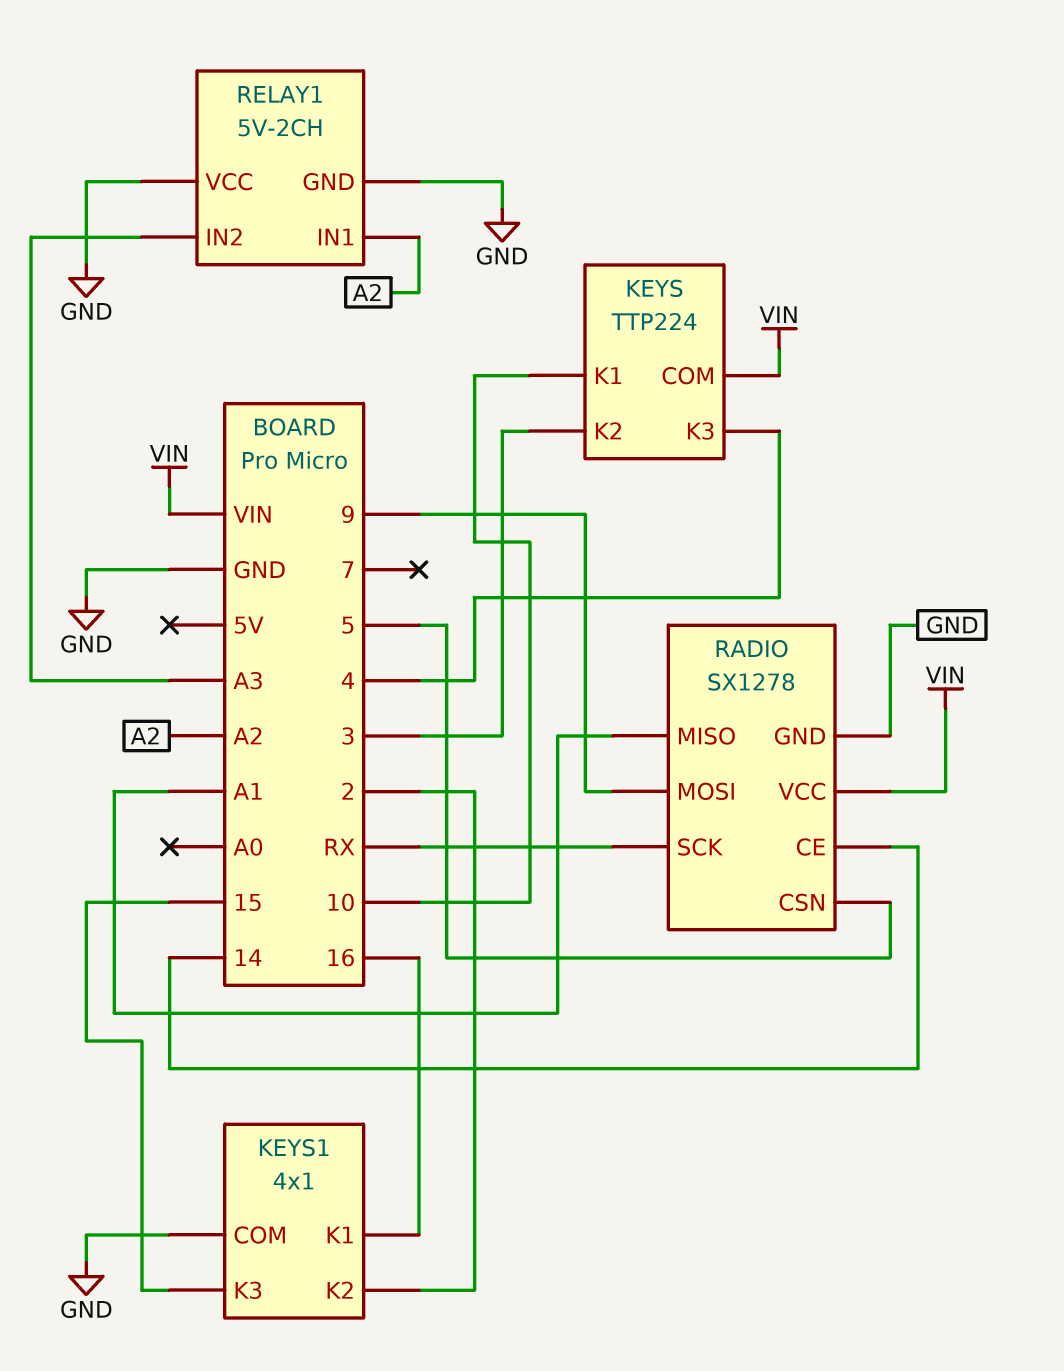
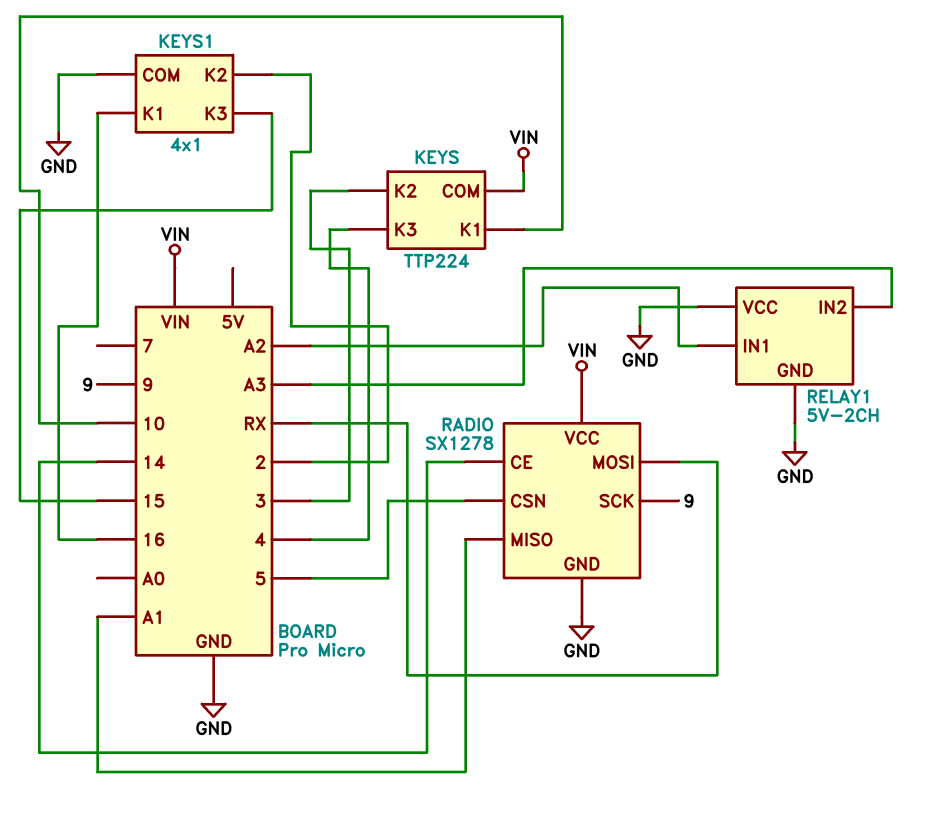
RADIO pin MOSI: 9 -> RX
RADIO pin SCK: RX -> 9

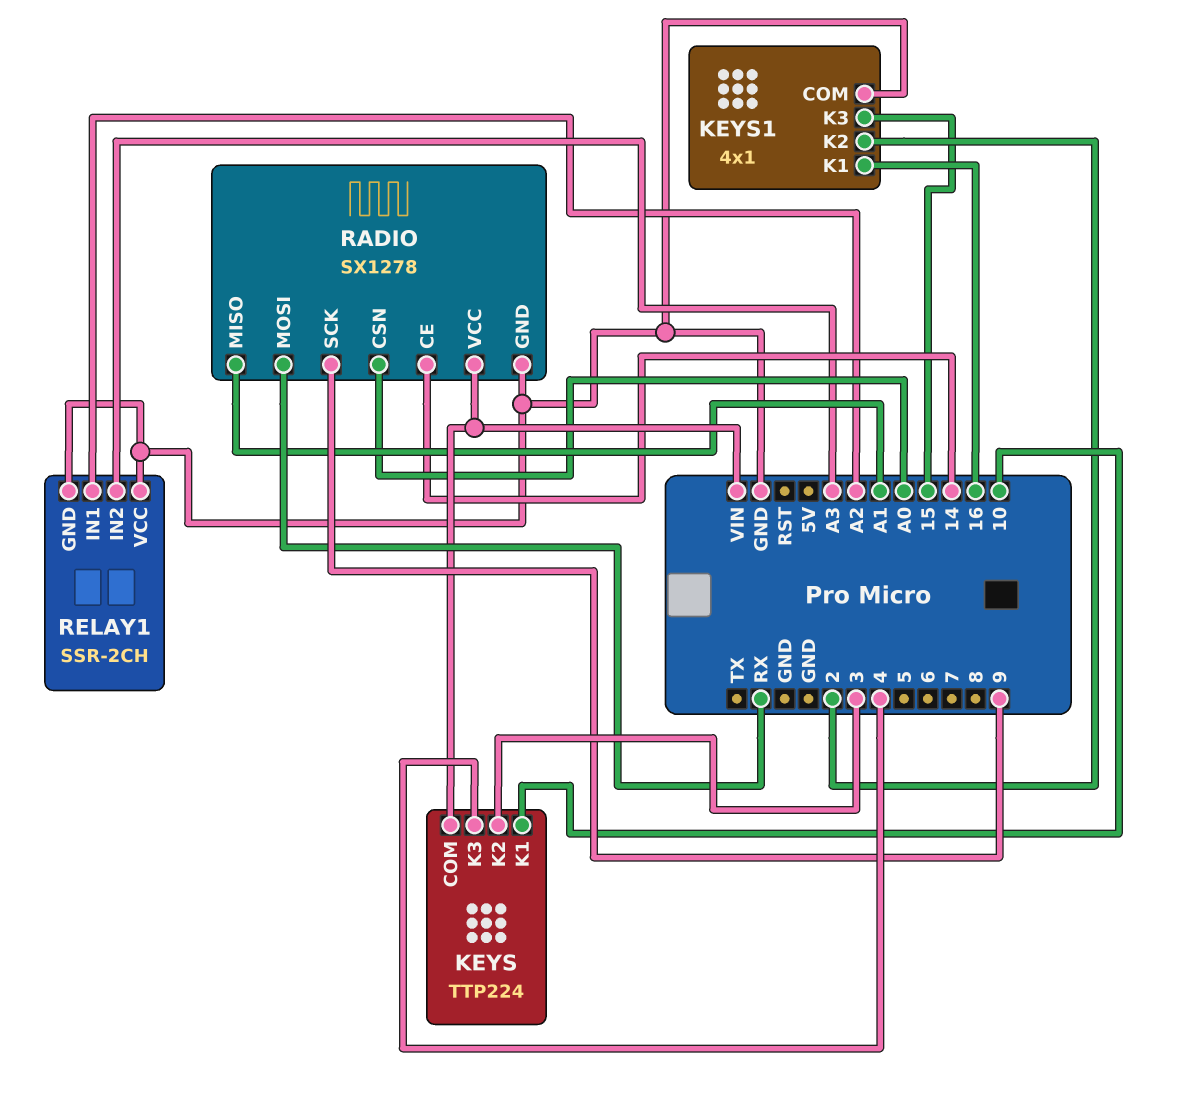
RADIO pin CSN: 5 -> A0
RELAY1: 5V-2CH -> SSR-2CH

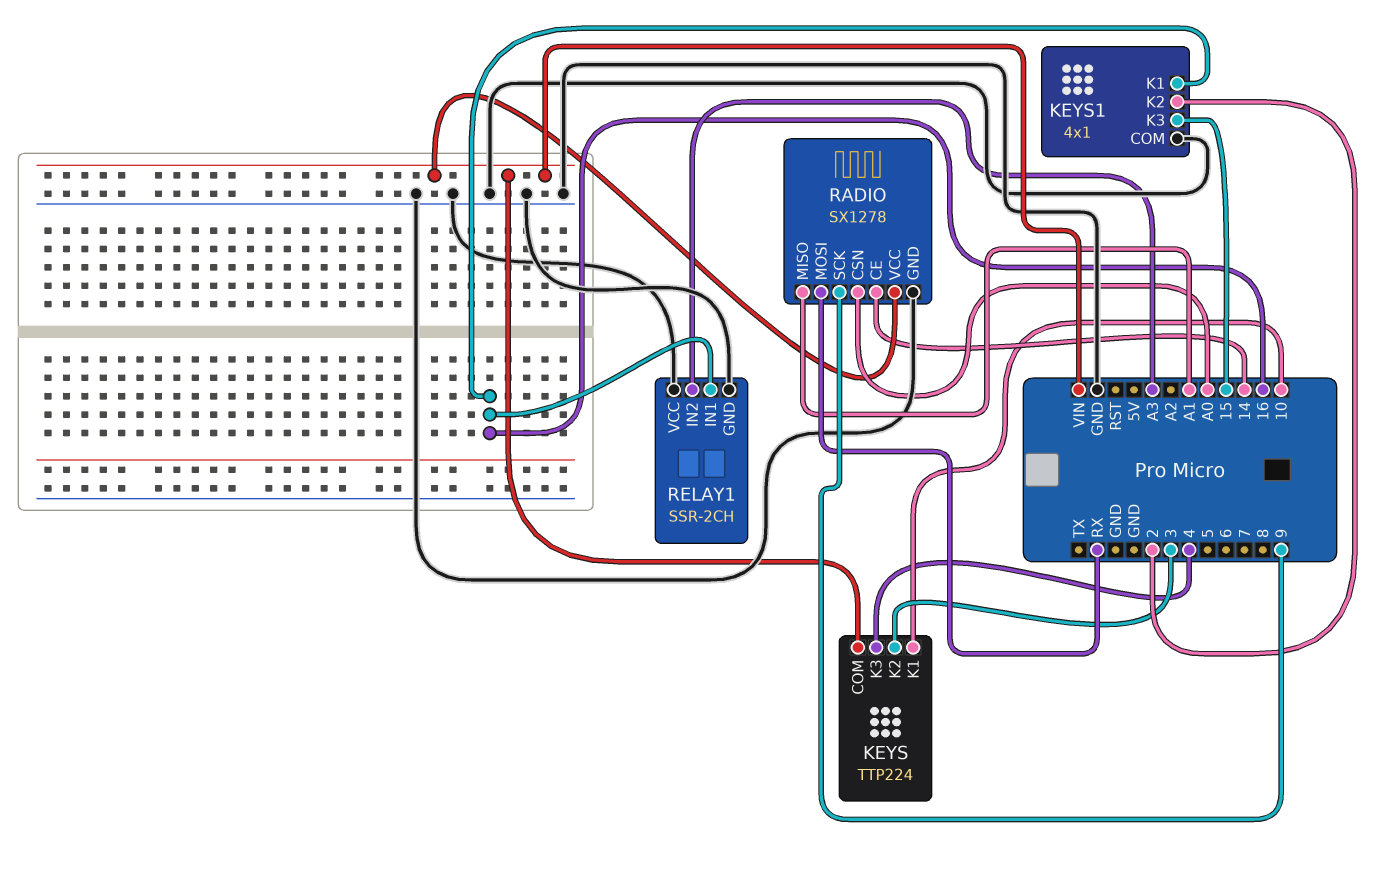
RELAY1 pin IN1: A2 -> 16

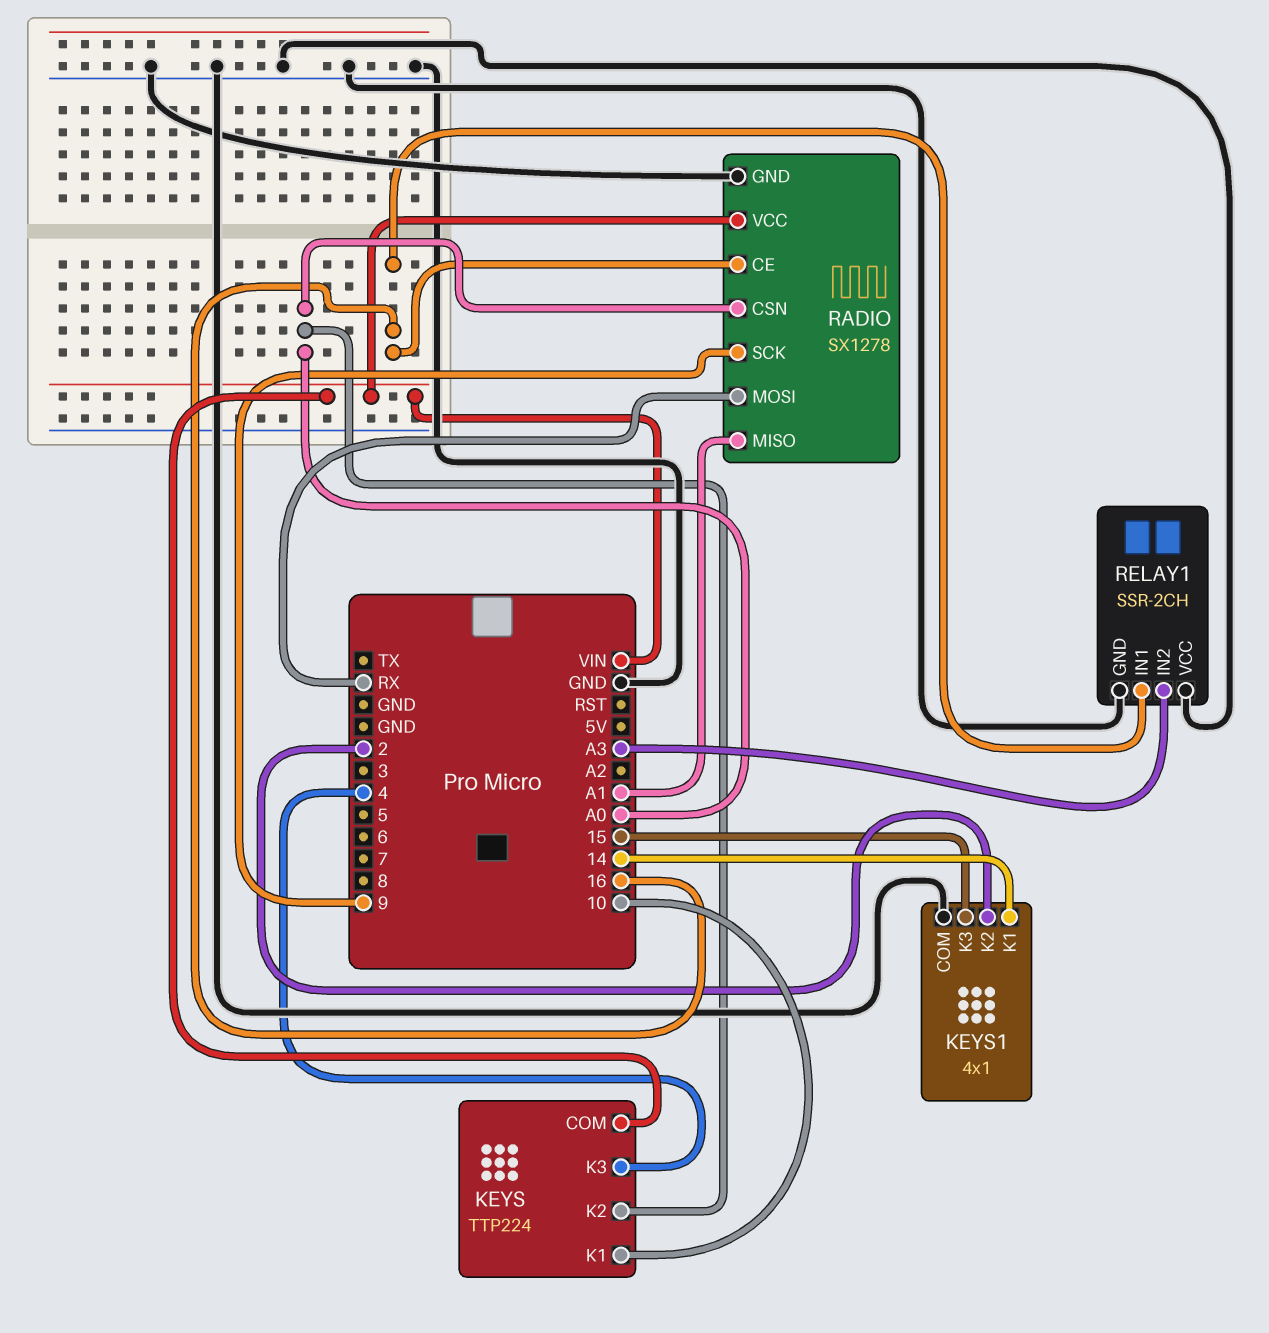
KEYS pin K2: 3 -> A0
KEYS1 pin K1: 16 -> 14
RADIO pin CE: 14 -> 16

